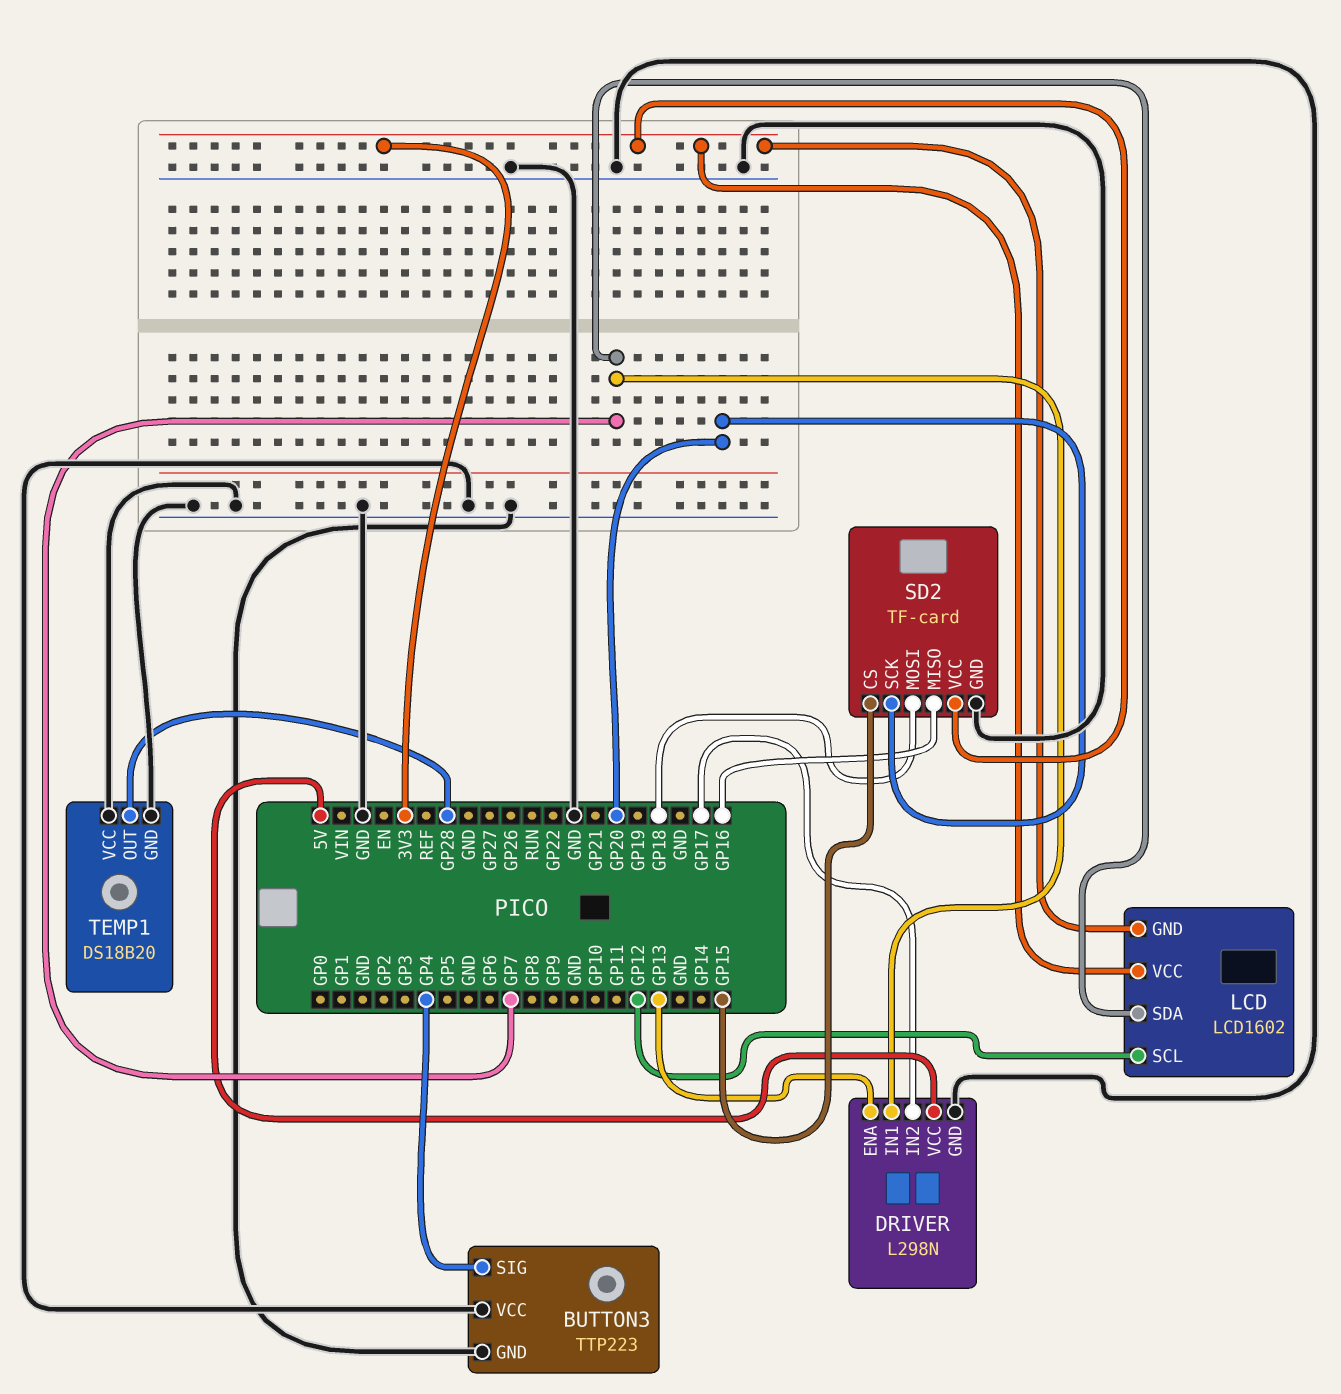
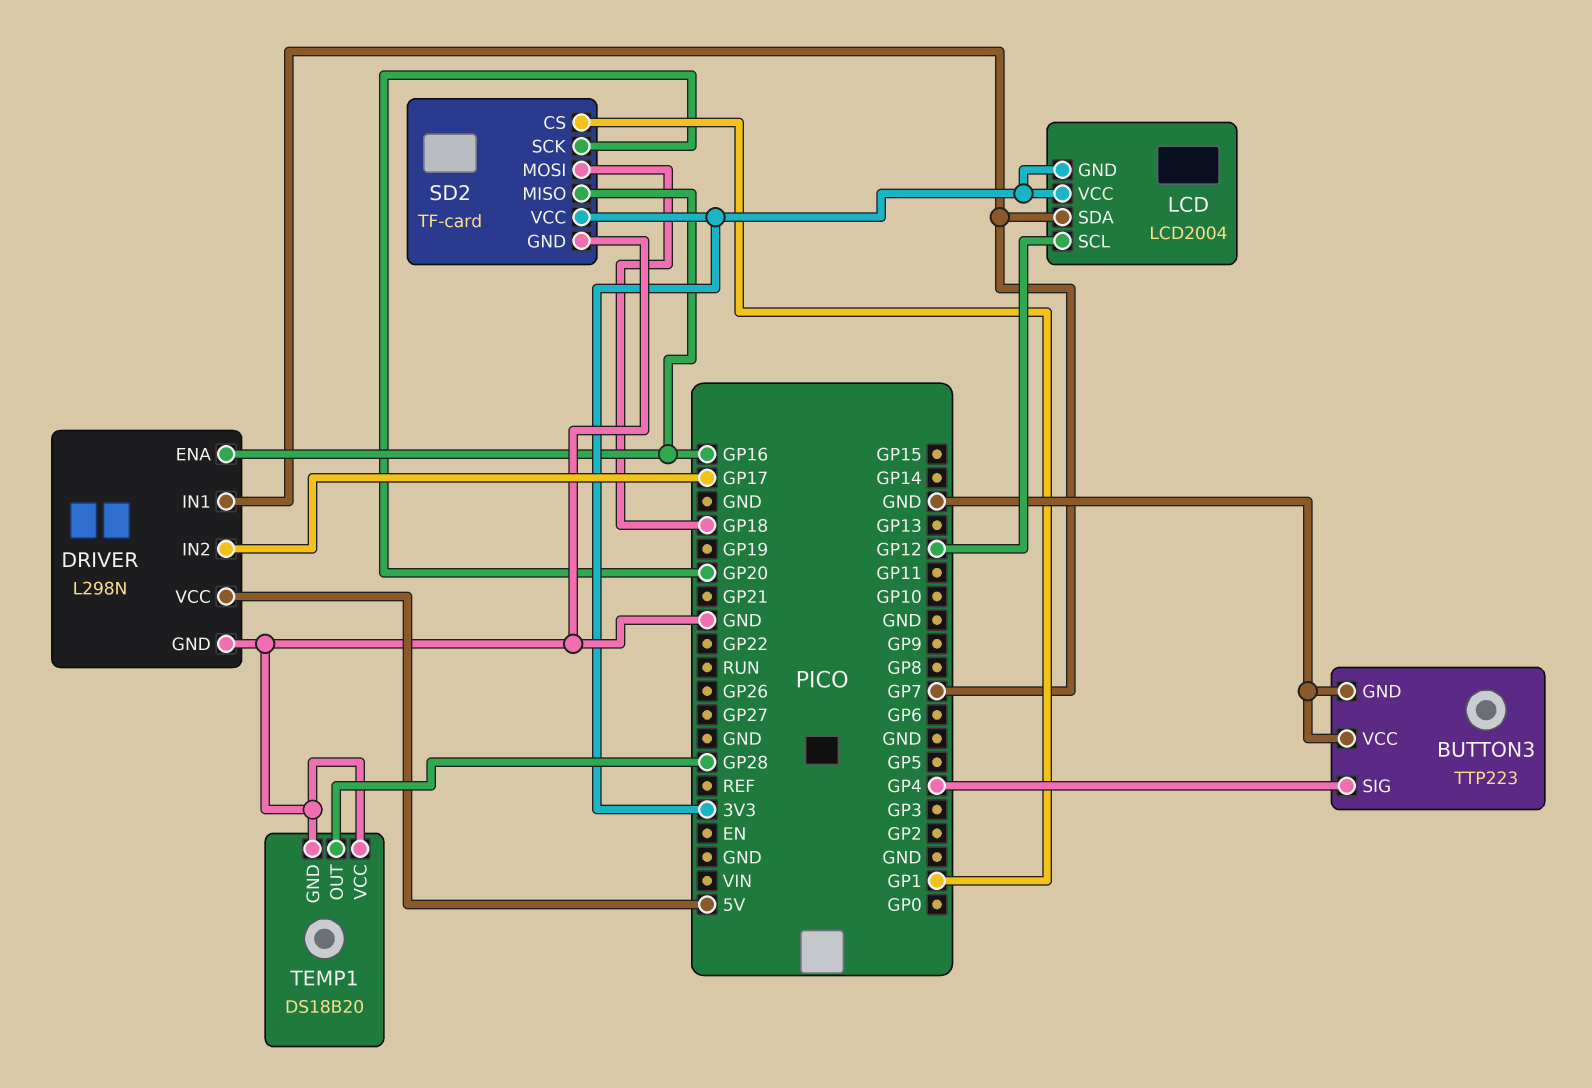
DRIVER pin ENA: GP13 -> GP16
LCD: LCD1602 -> LCD2004
SD2 pin CS: GP15 -> GP1

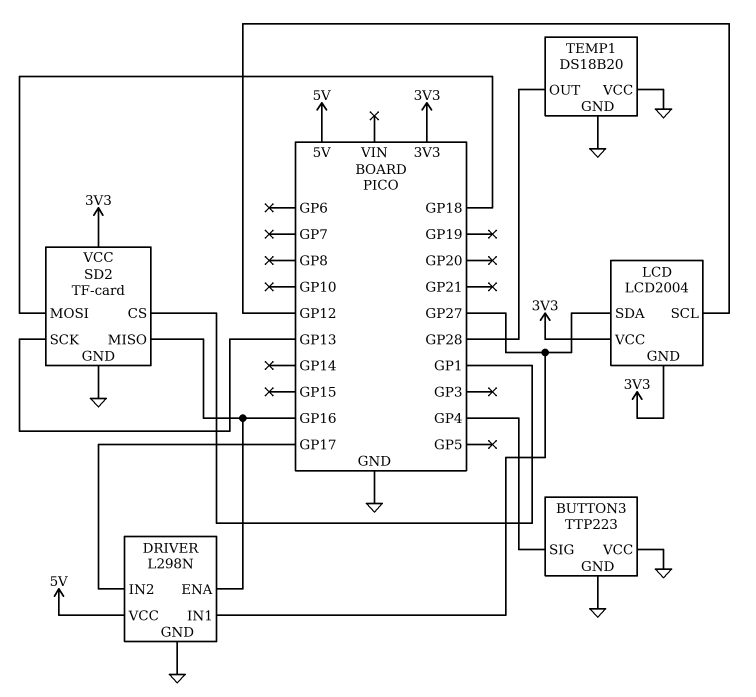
DRIVER pin IN1: GP7 -> GP27
LCD pin SDA: GP7 -> GP27
SD2 pin SCK: GP20 -> GP13

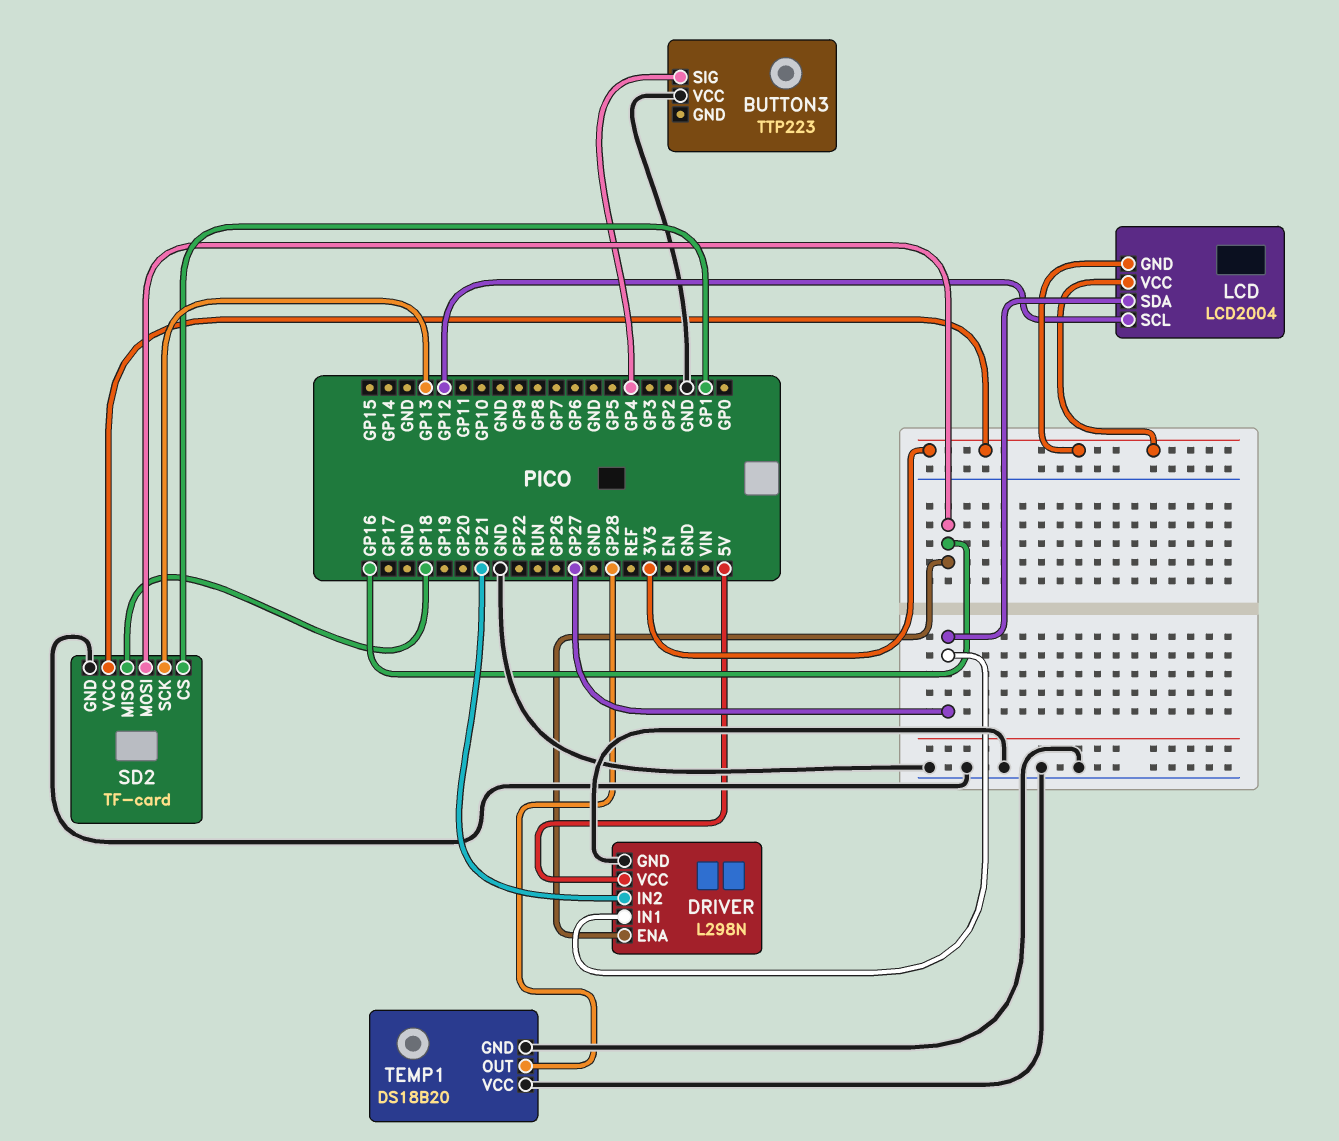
BUTTON3 pin GND: GND -> none
DRIVER pin IN2: GP17 -> GP21
SD2 pin MISO: GP16 -> GP18
SD2 pin MOSI: GP18 -> GP16

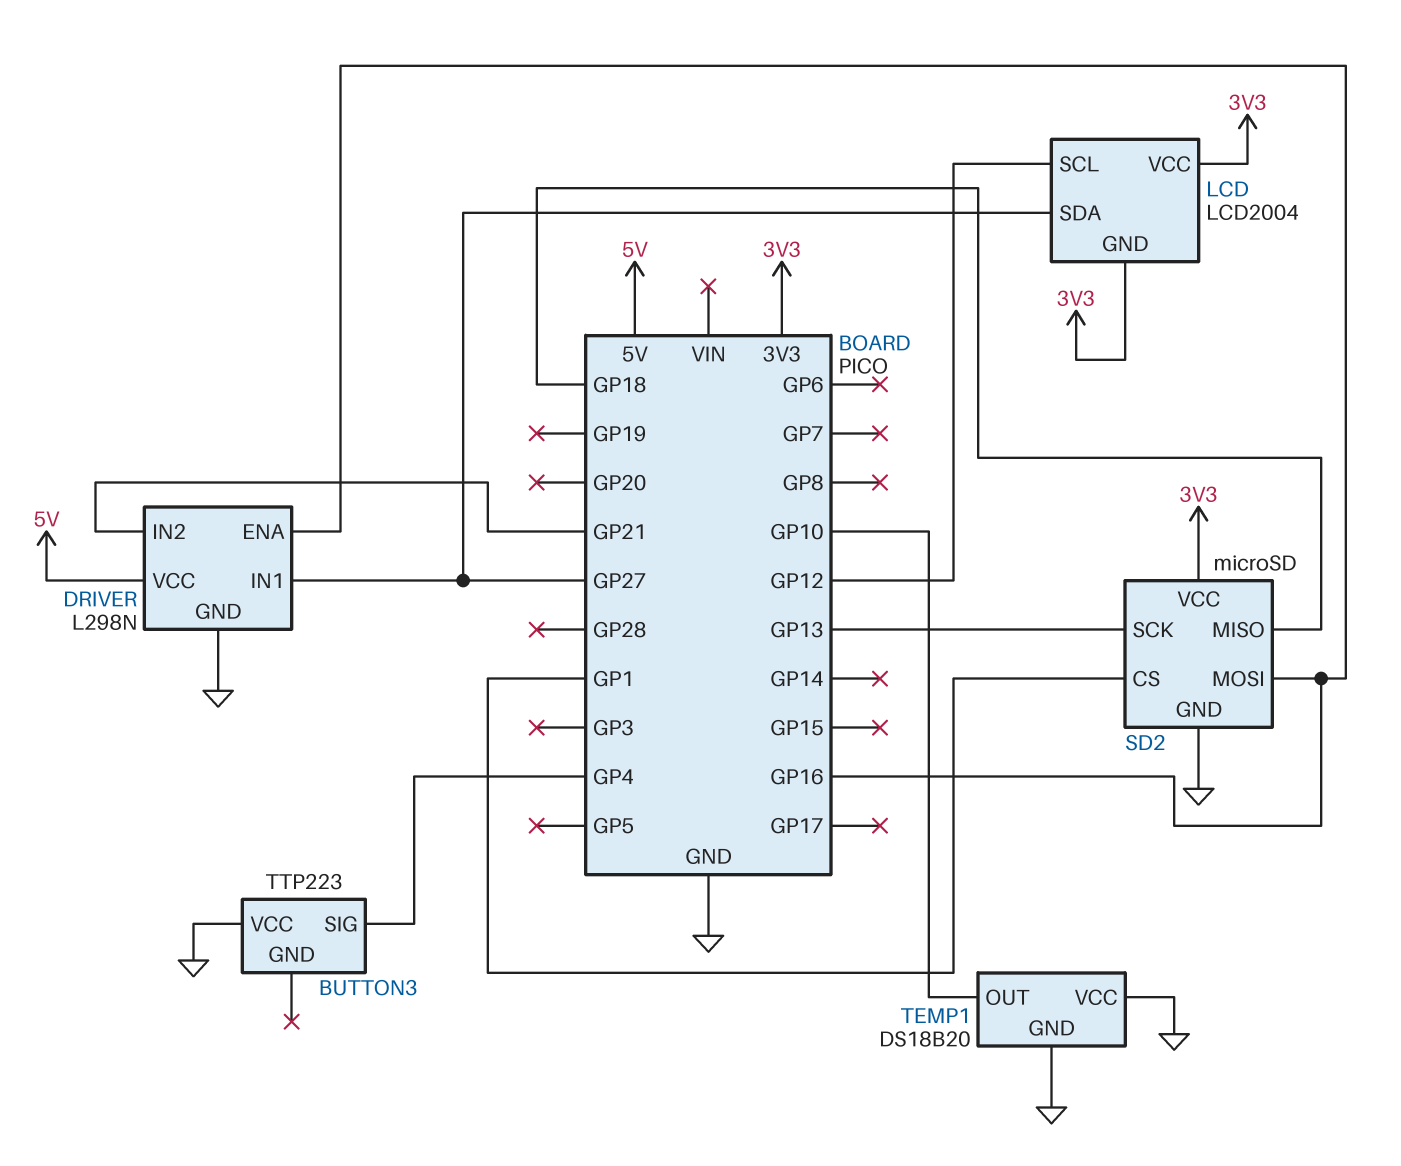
SD2: TF-card -> microSD
TEMP1 pin OUT: GP28 -> GP10

